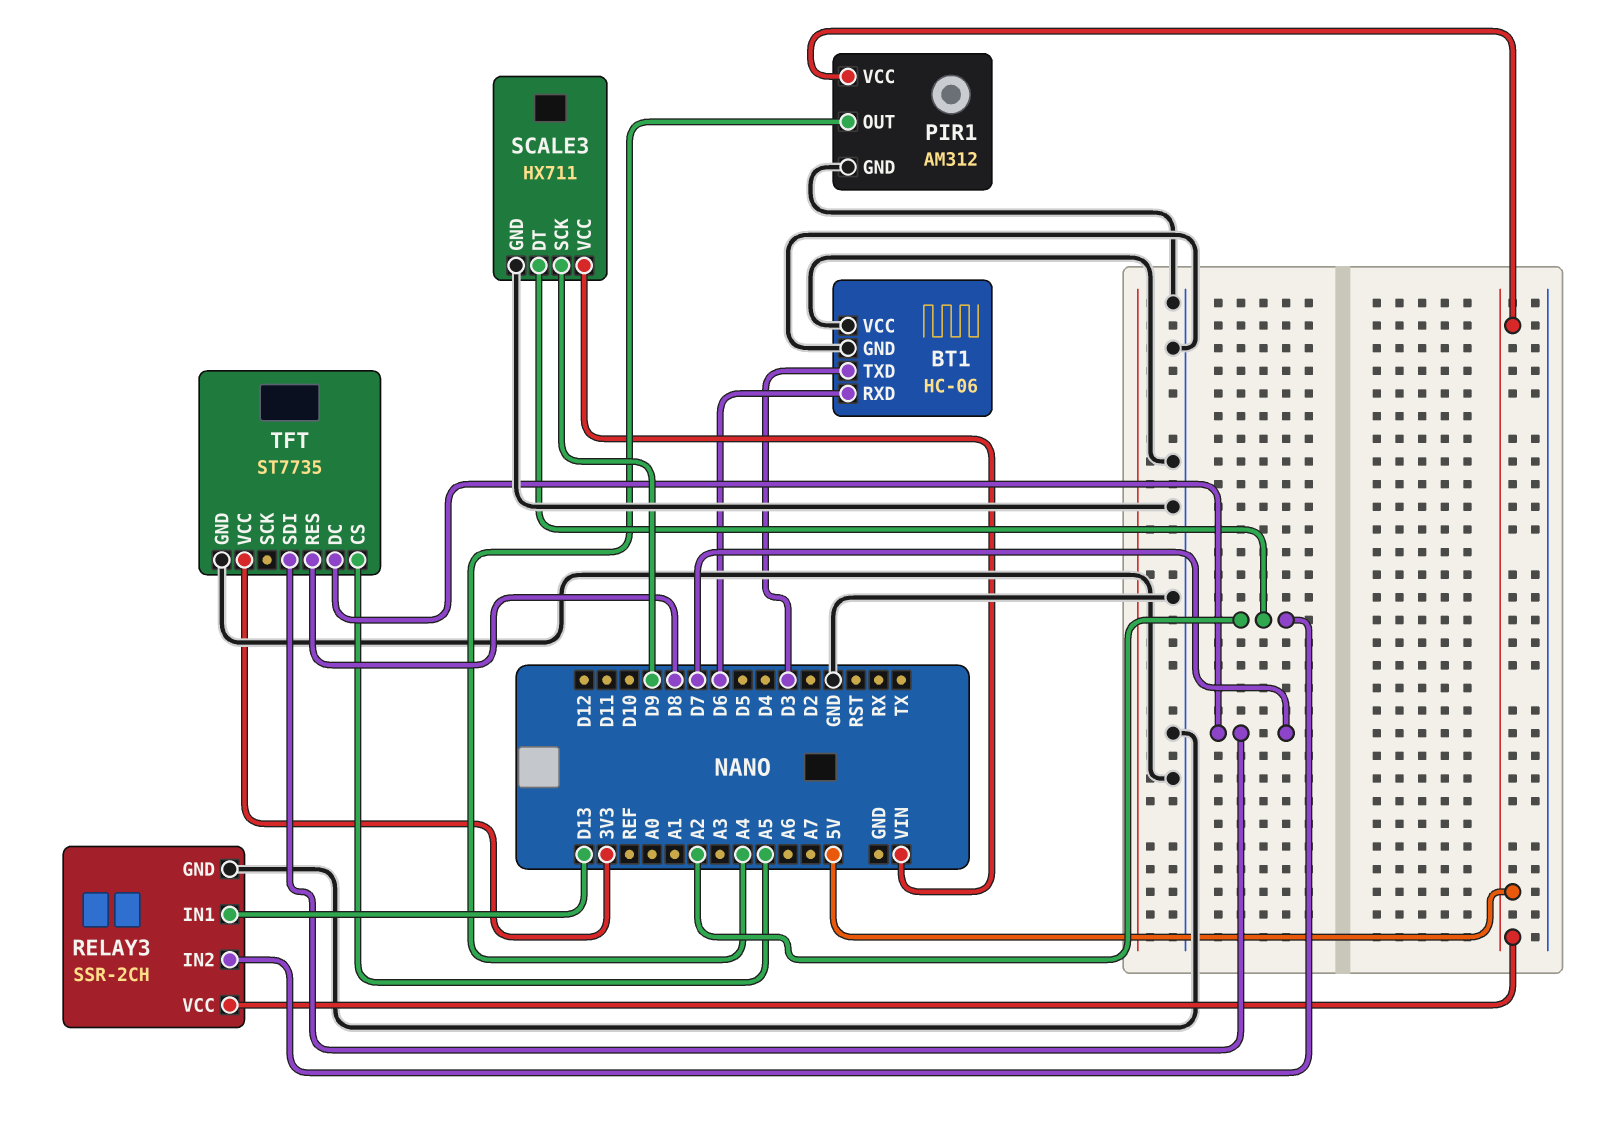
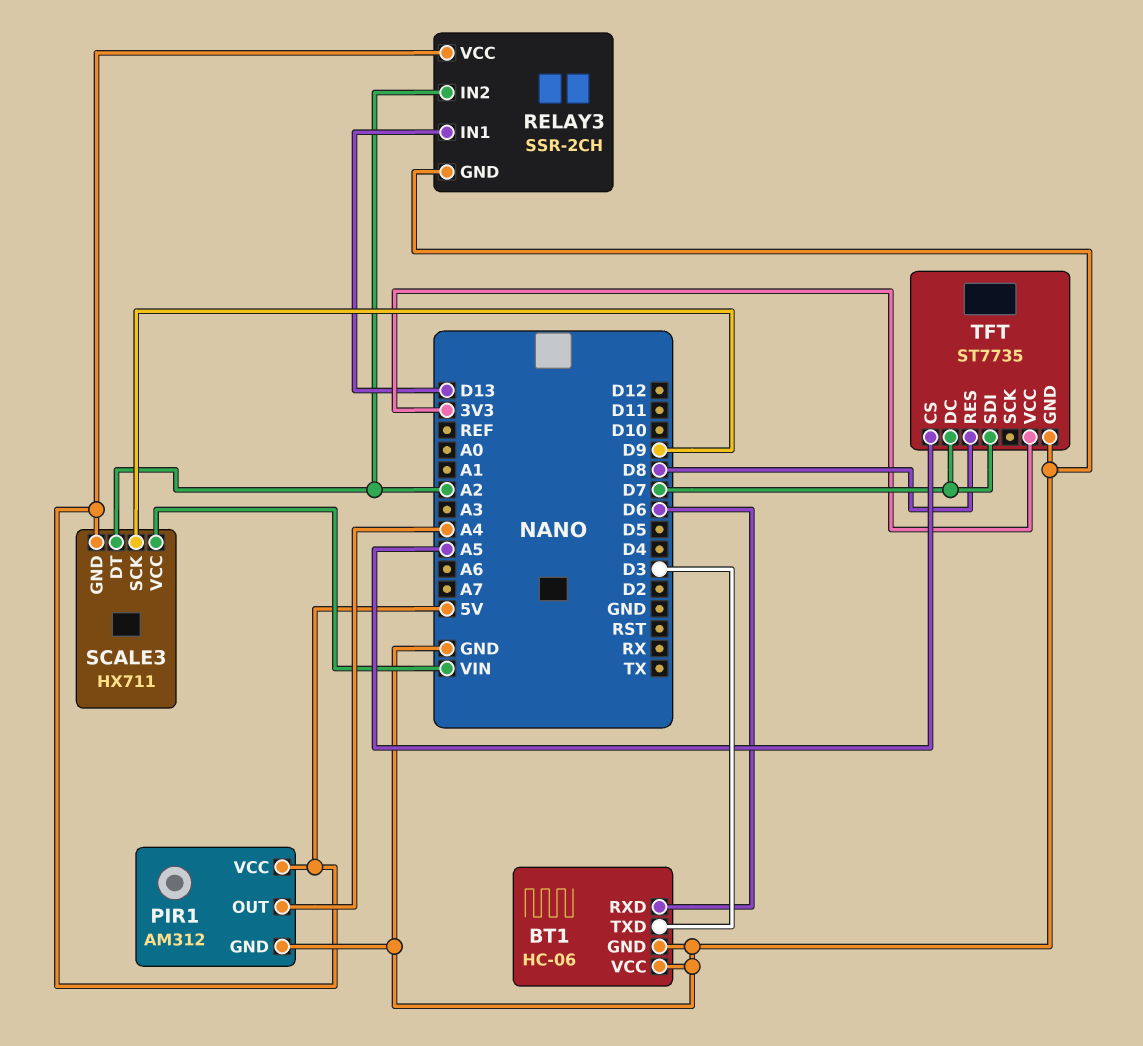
SCALE3 pin GND: GND -> 5V

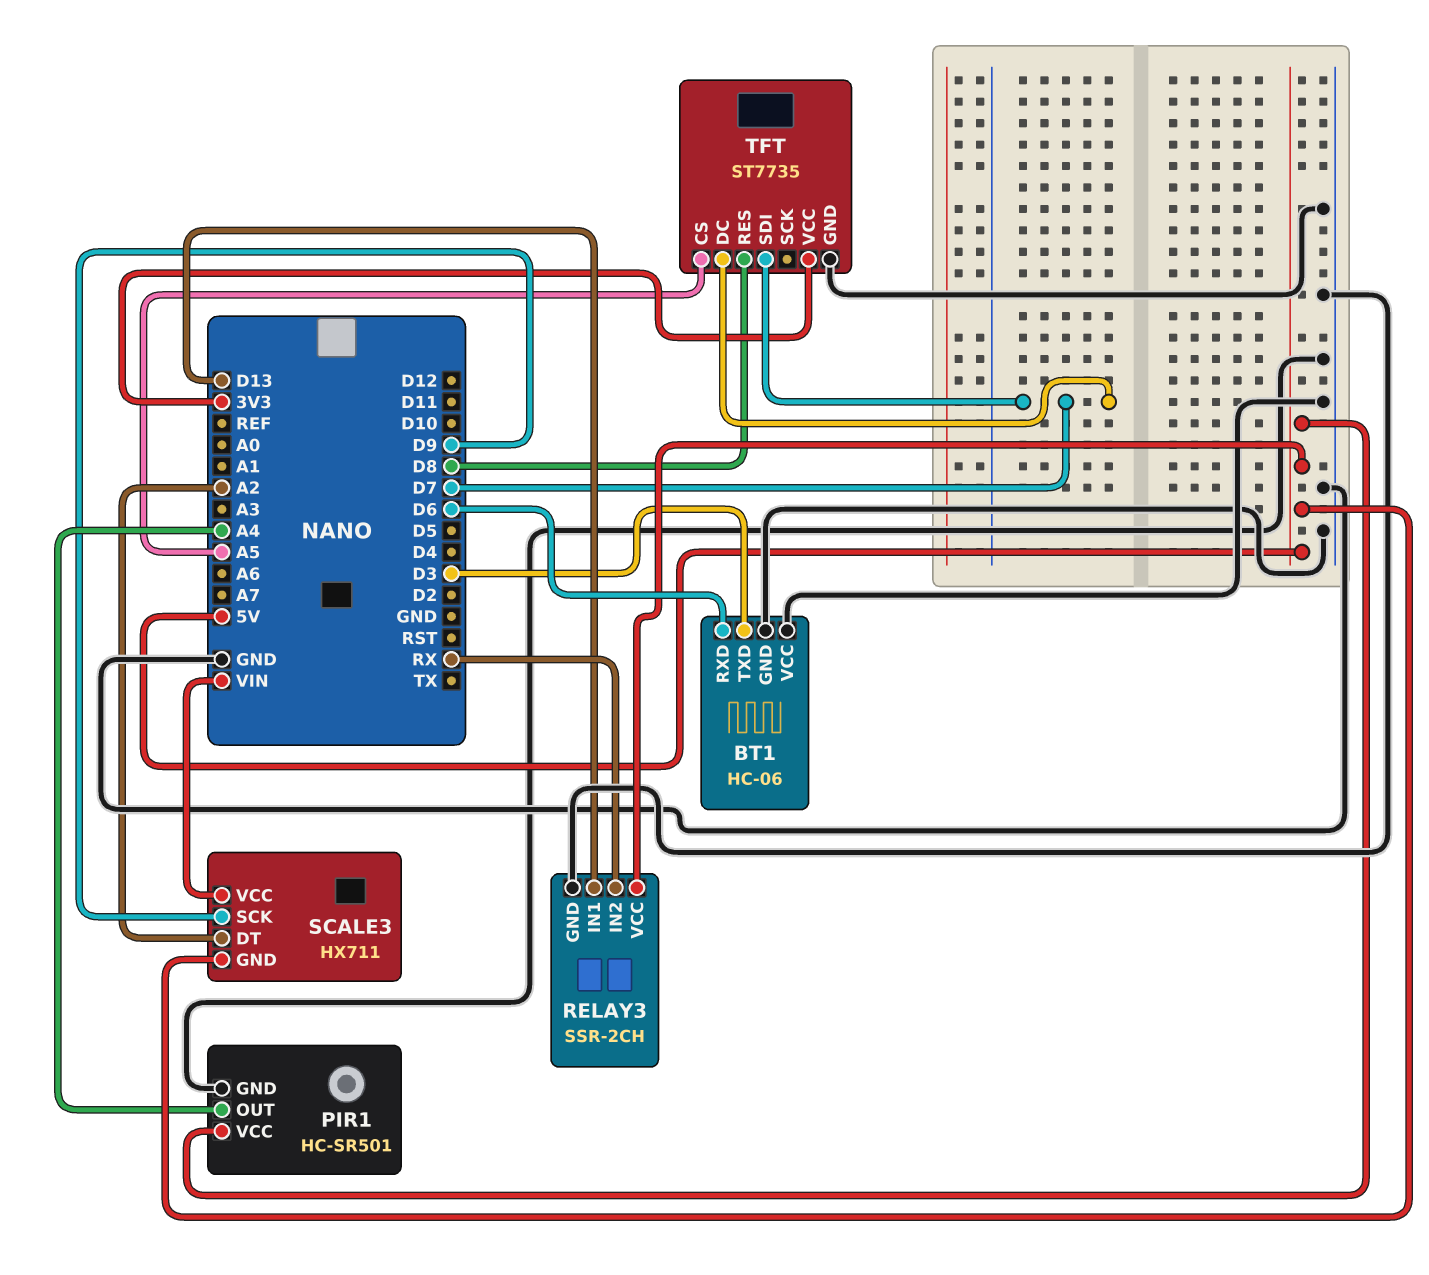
PIR1: AM312 -> HC-SR501
RELAY3 pin IN2: A2 -> RX

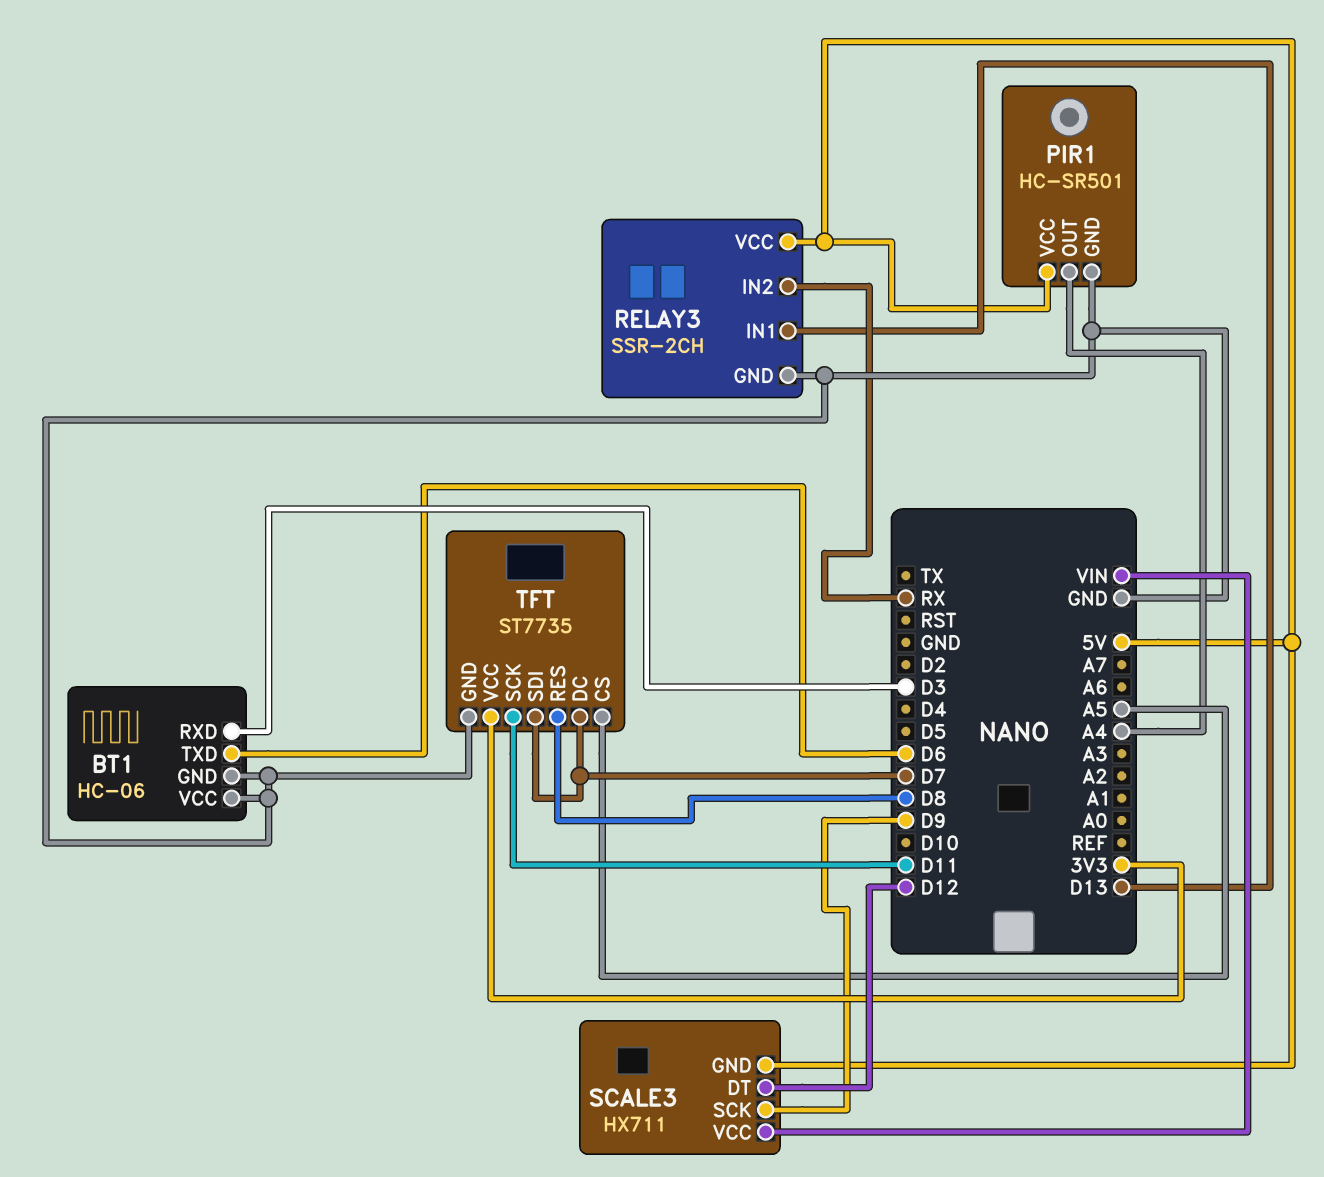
BT1 pin RXD: D6 -> D3
BT1 pin TXD: D3 -> D6
SCALE3 pin DT: A2 -> D12
TFT pin SCK: none -> D11

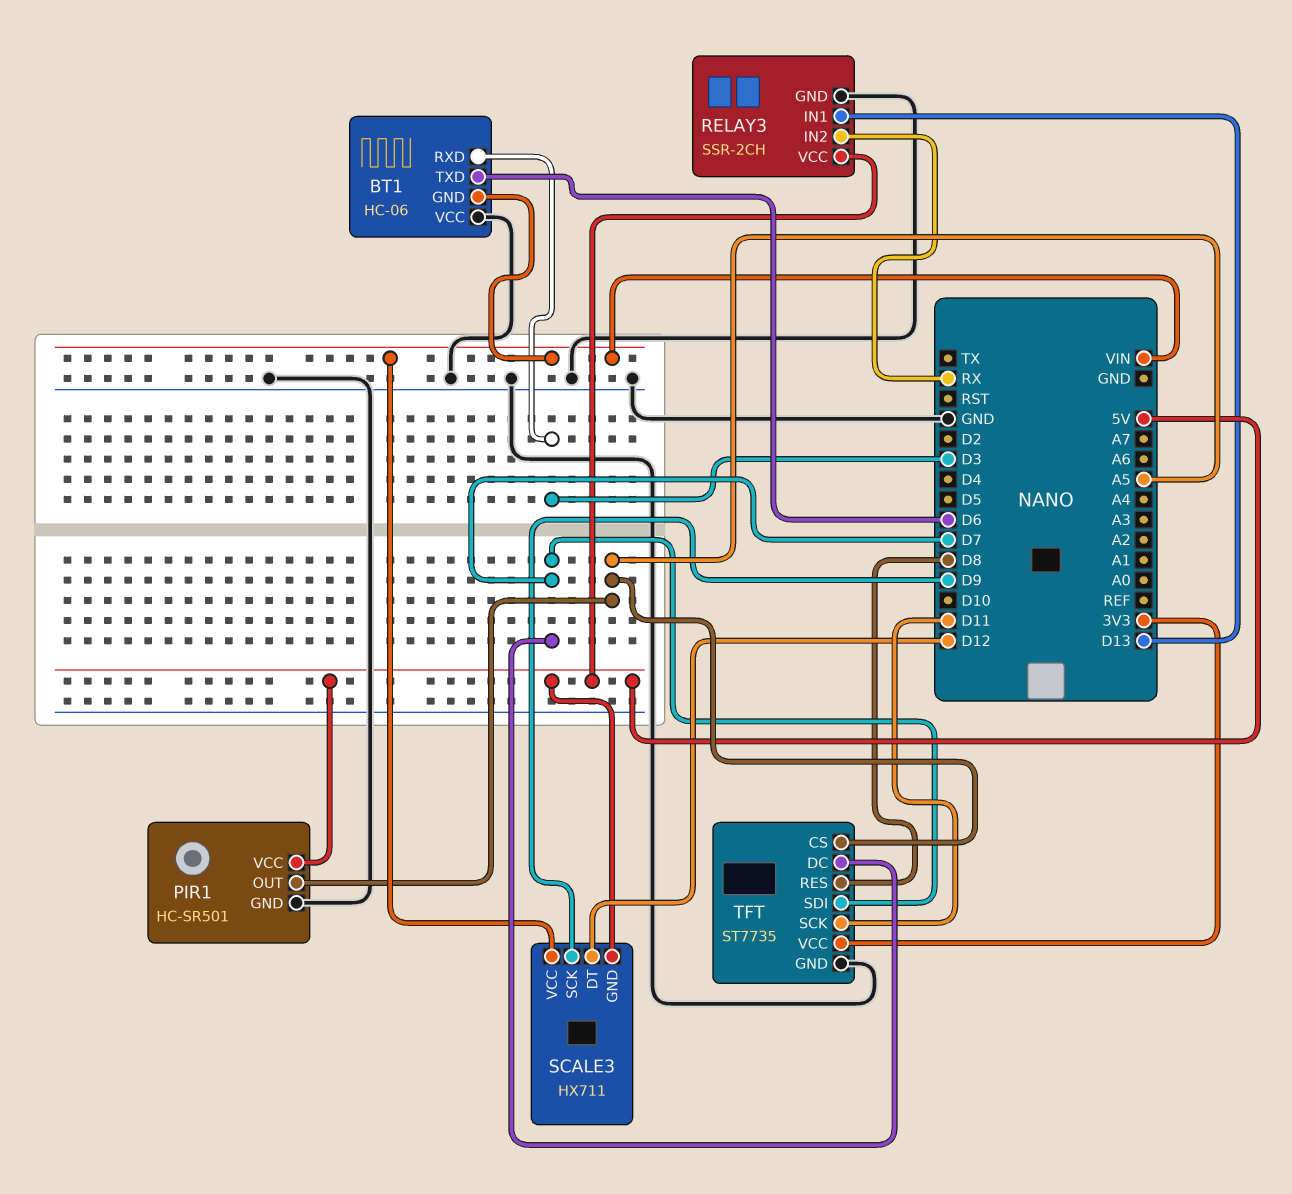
BT1 pin GND: GND -> VIN
PIR1 pin OUT: A4 -> A5

